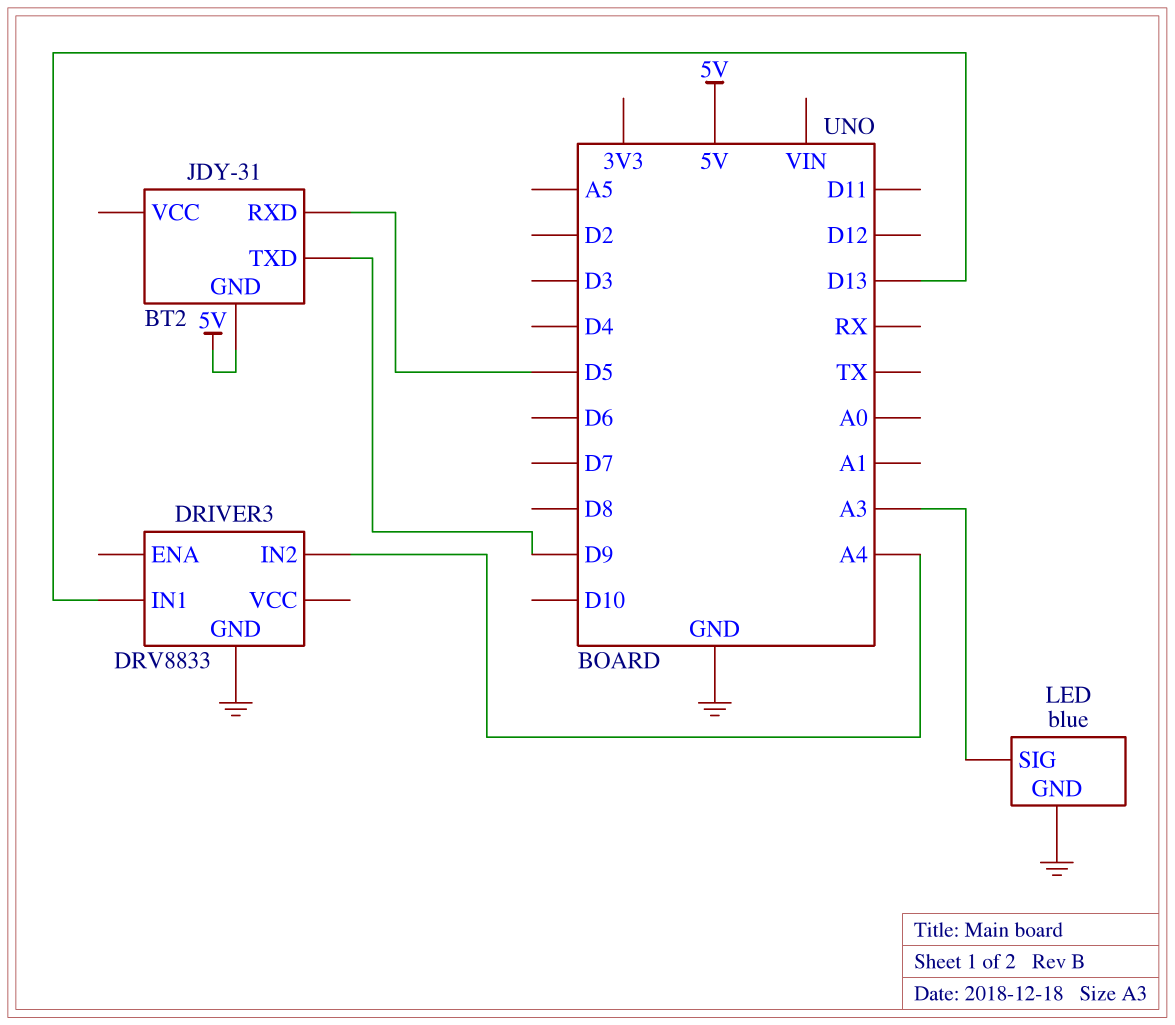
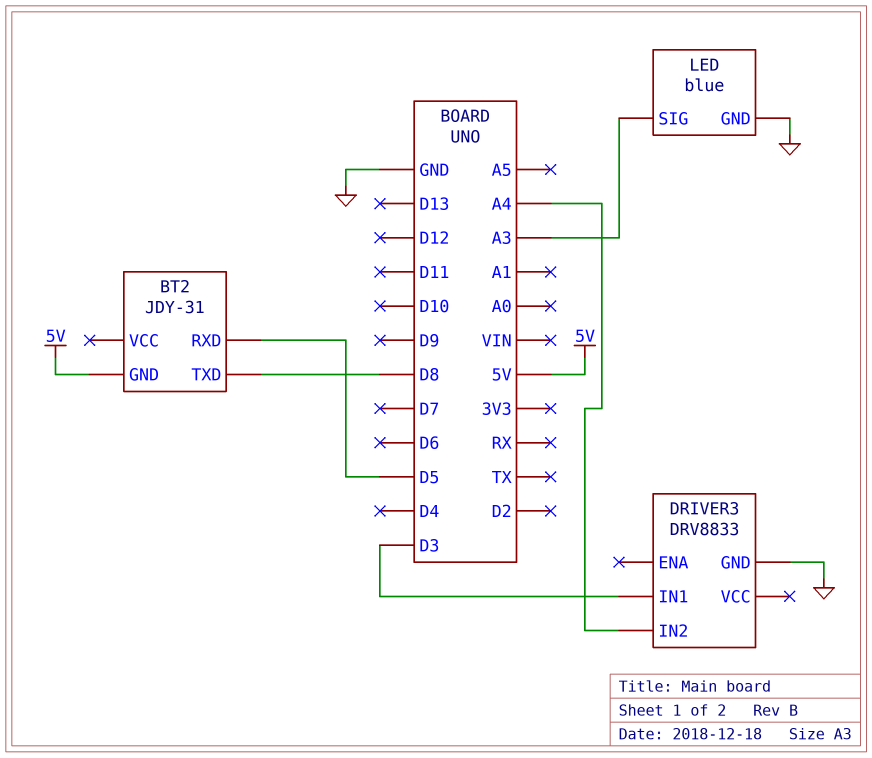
BT2 pin TXD: D9 -> D8
DRIVER3 pin IN1: D13 -> D3

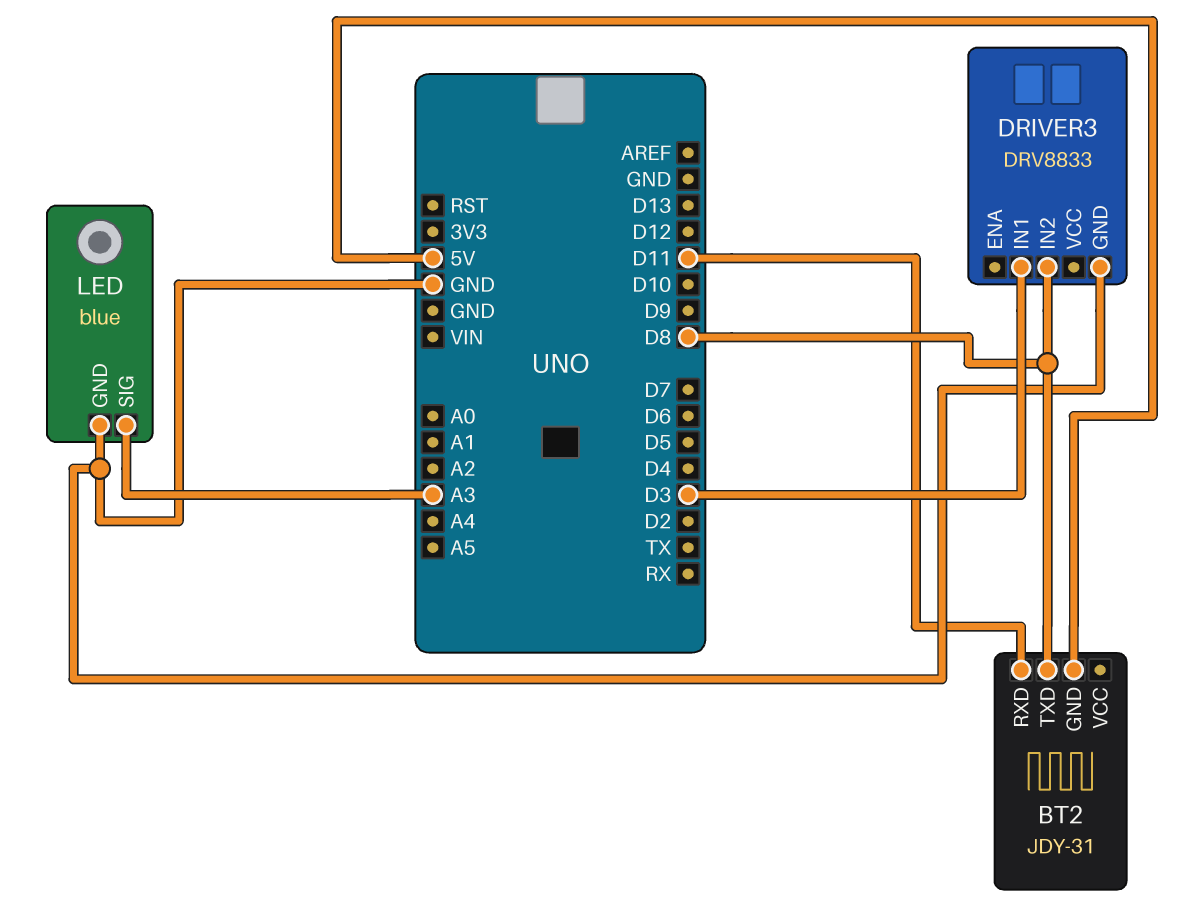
BT2 pin RXD: D5 -> D11
DRIVER3 pin IN2: A4 -> D8

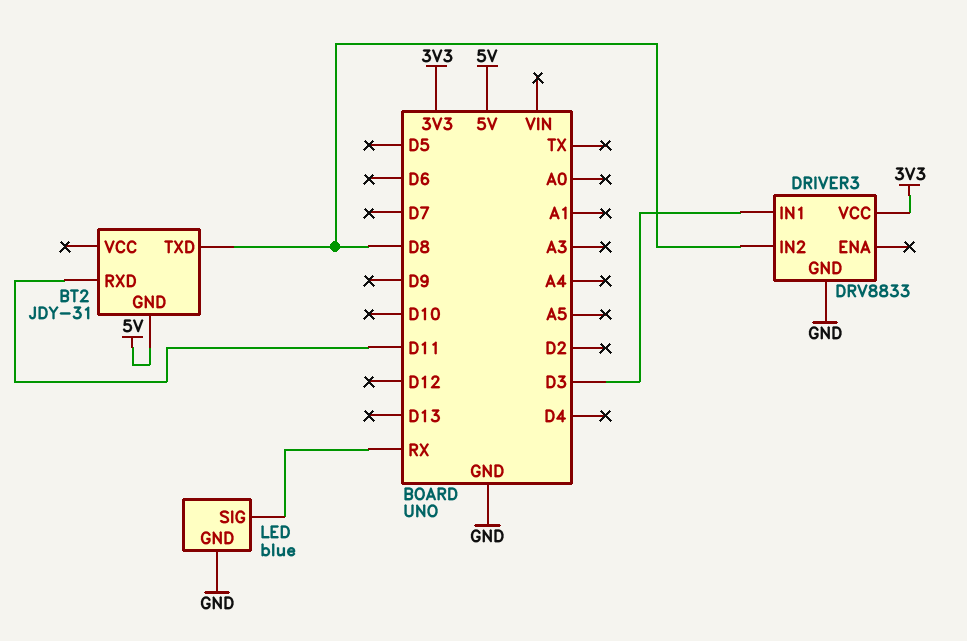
DRIVER3 pin VCC: none -> 3V3
LED pin SIG: A3 -> RX

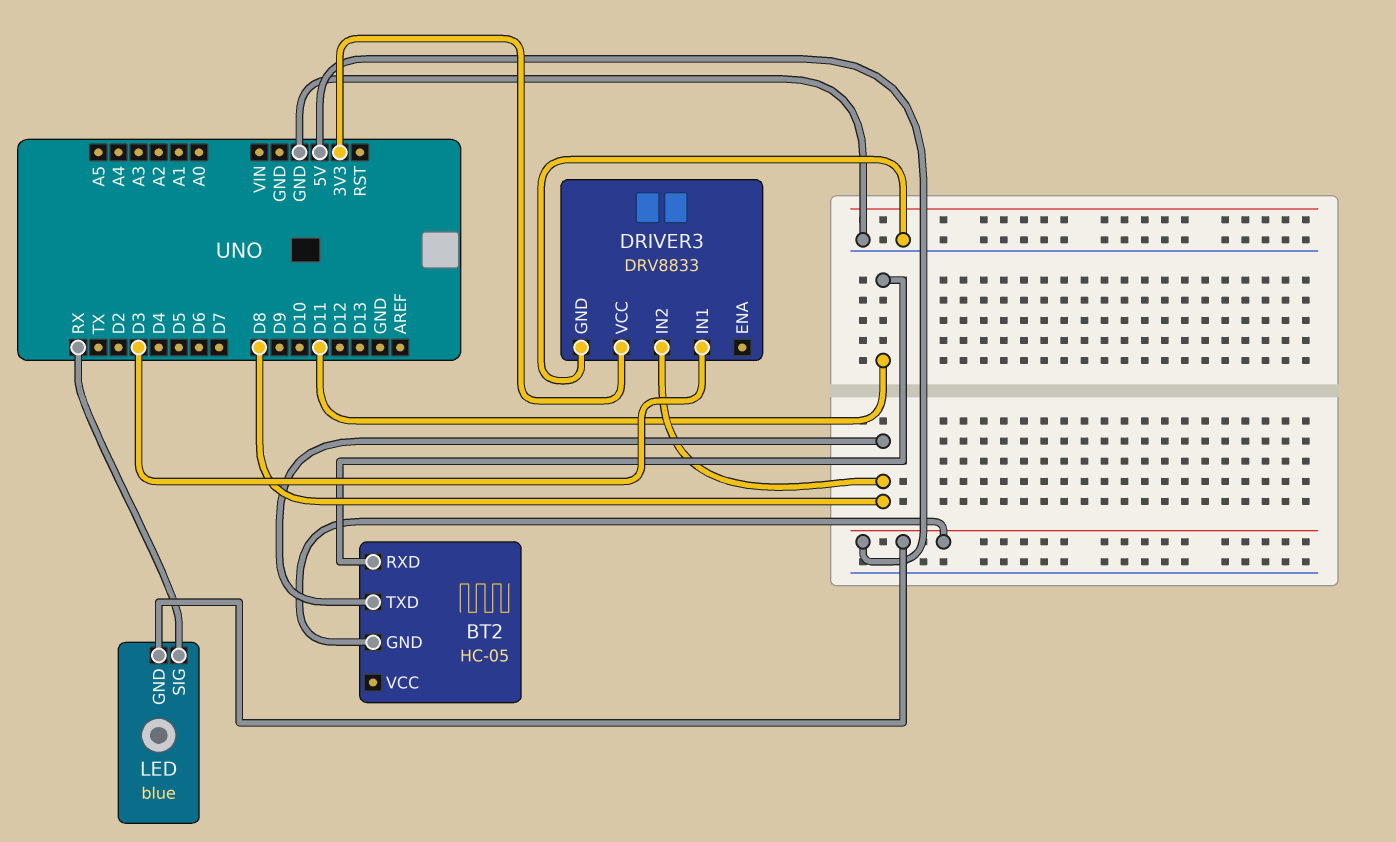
BT2: JDY-31 -> HC-05
LED pin GND: GND -> 5V

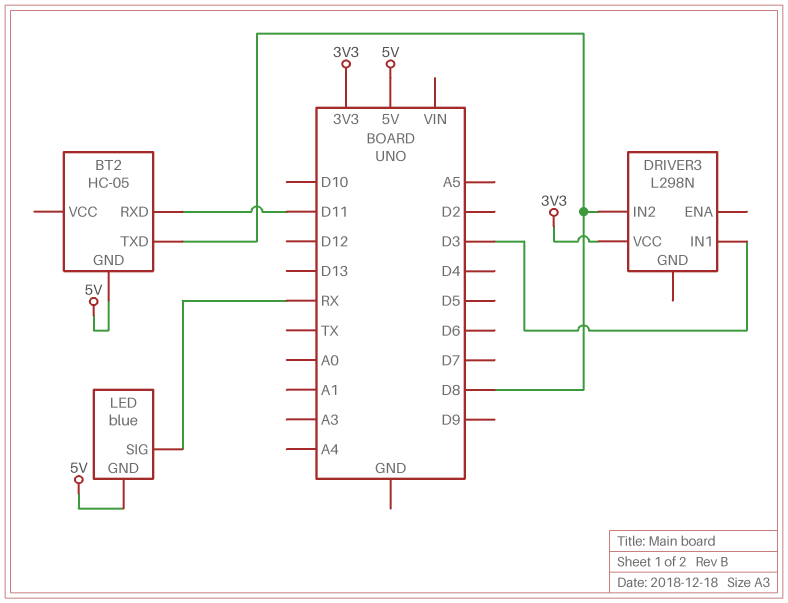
DRIVER3: DRV8833 -> L298N
DRIVER3 pin GND: GND -> none

